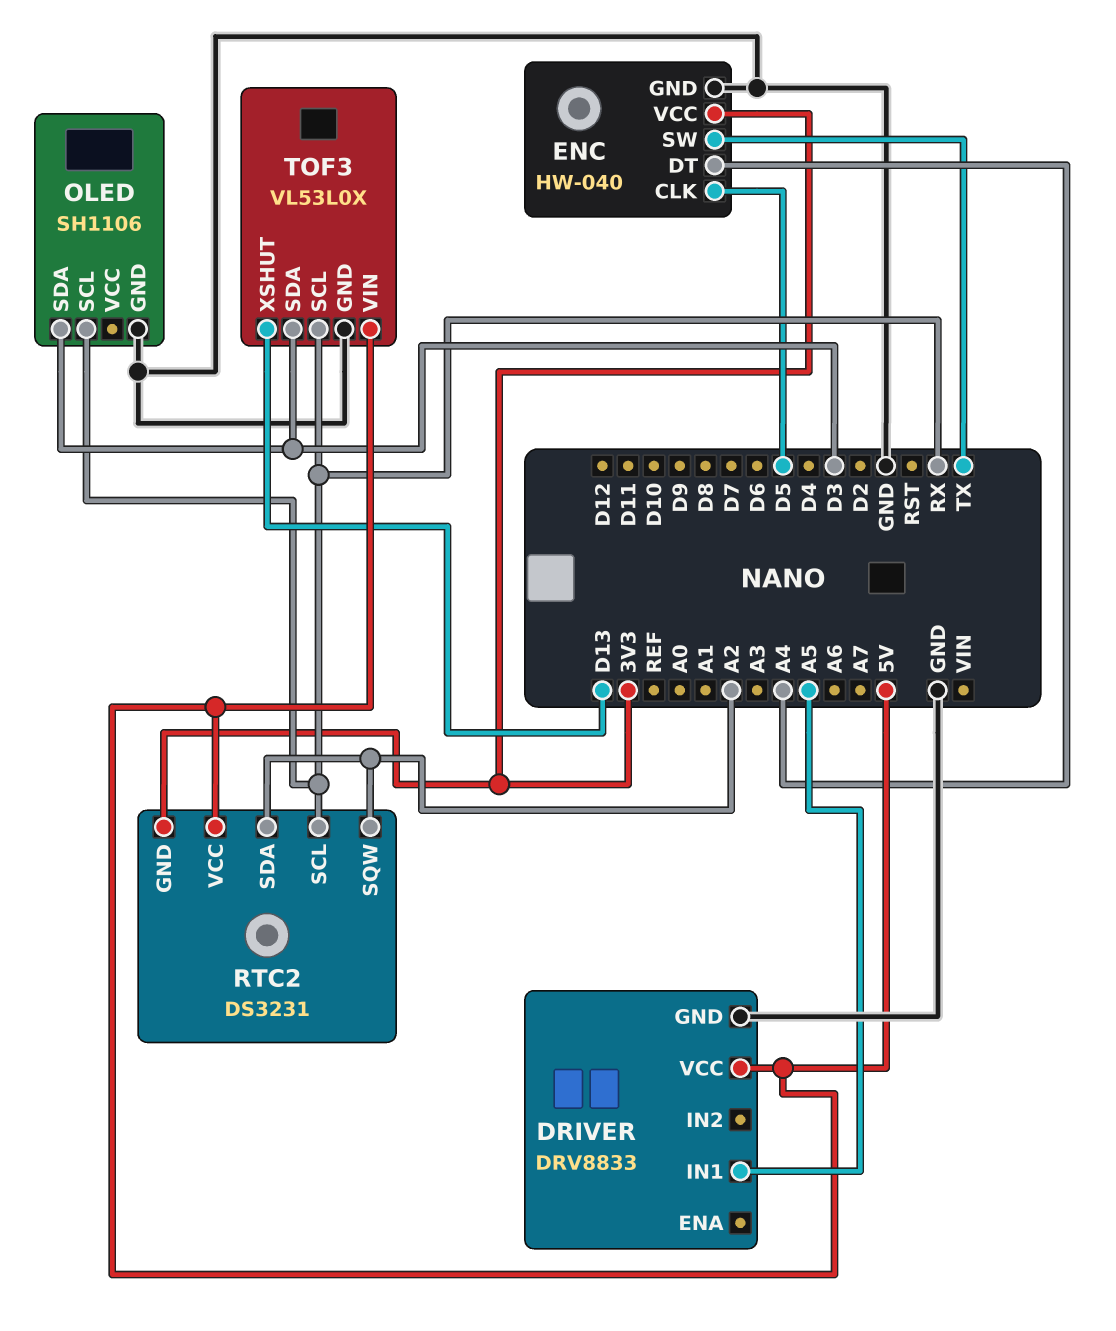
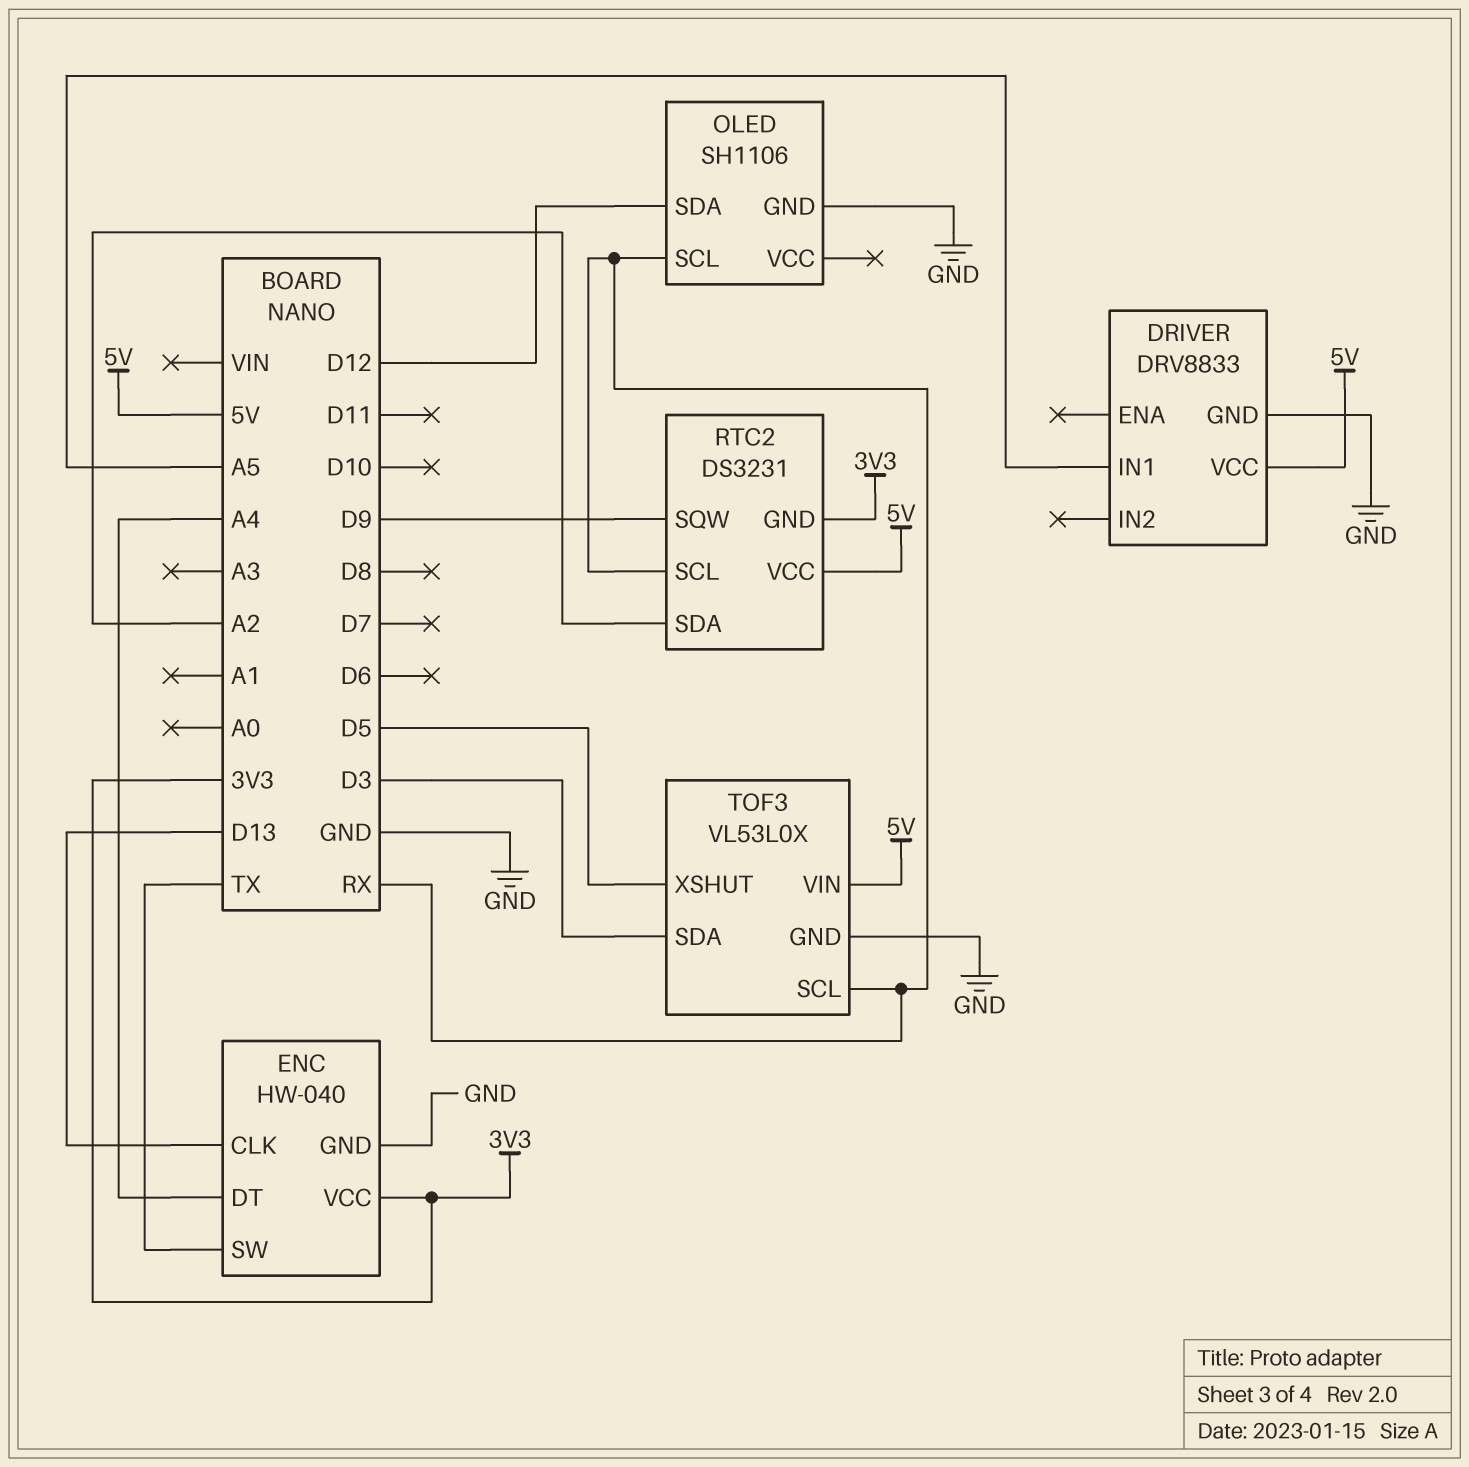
ENC pin CLK: D5 -> D13
OLED pin SDA: D3 -> D12
RTC2 pin SQW: A2 -> D9
TOF3 pin XSHUT: D13 -> D5

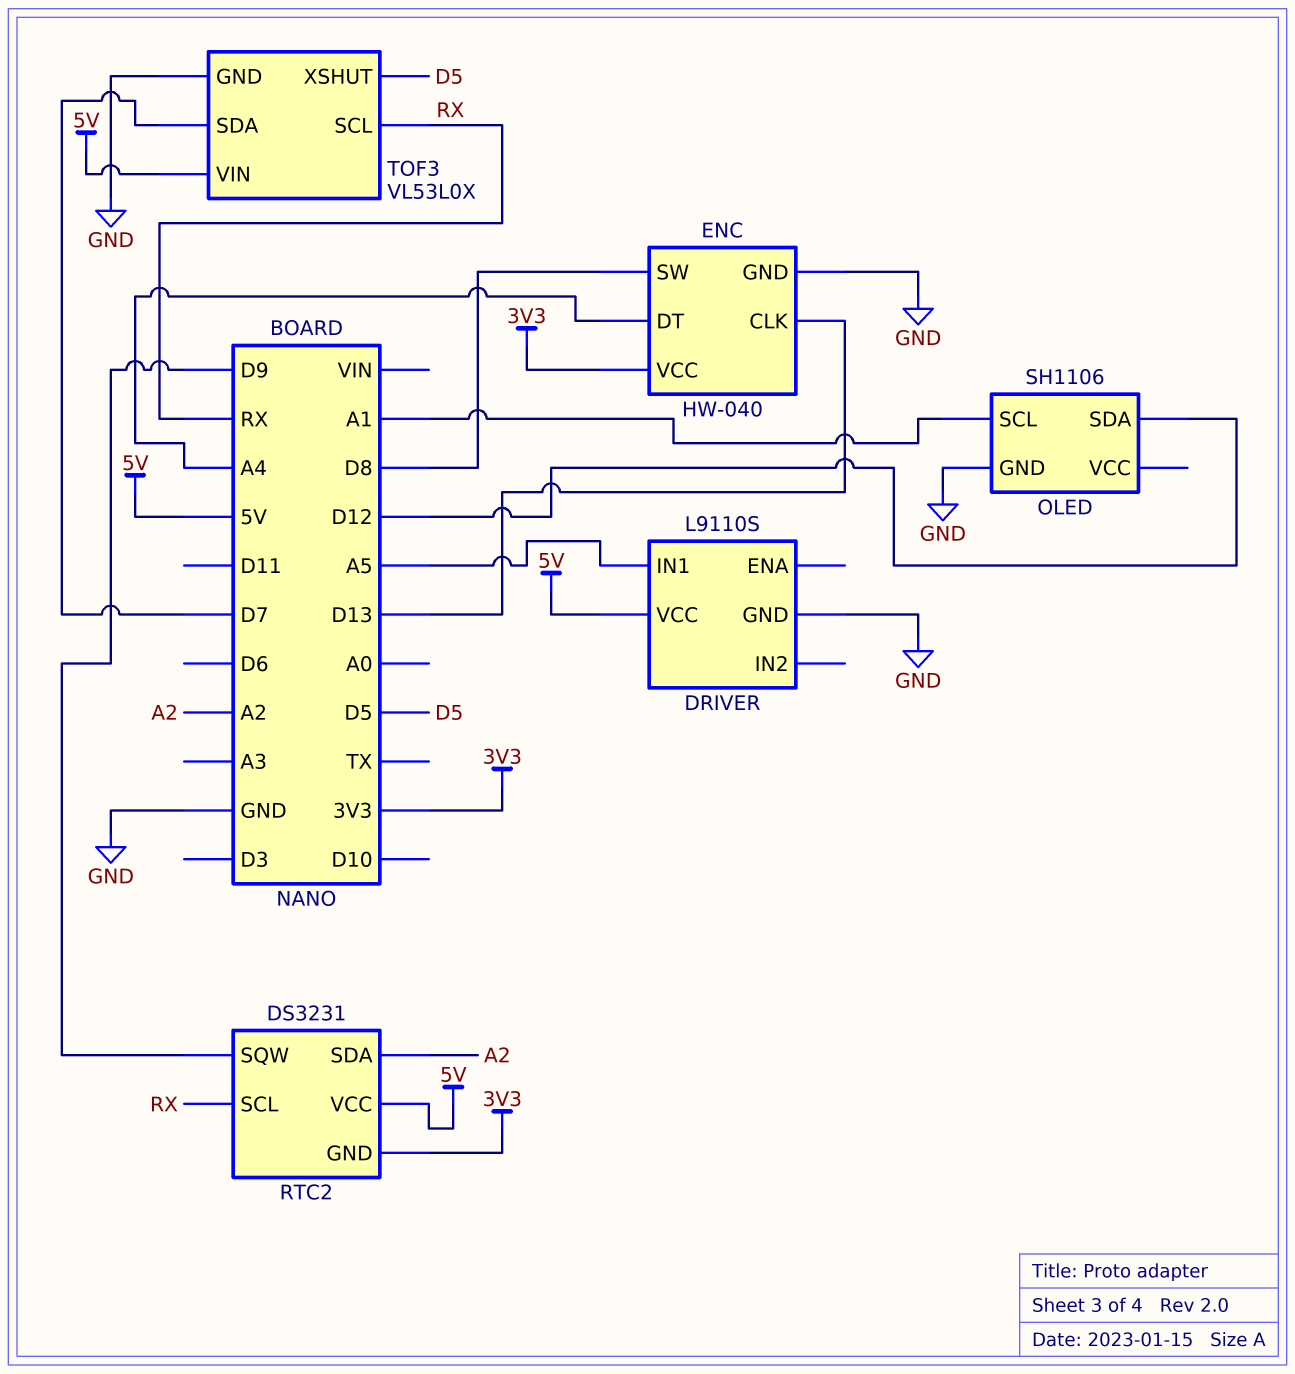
DRIVER: DRV8833 -> L9110S
ENC pin SW: TX -> D8
OLED pin SCL: RX -> A1
TOF3 pin SDA: D3 -> D7

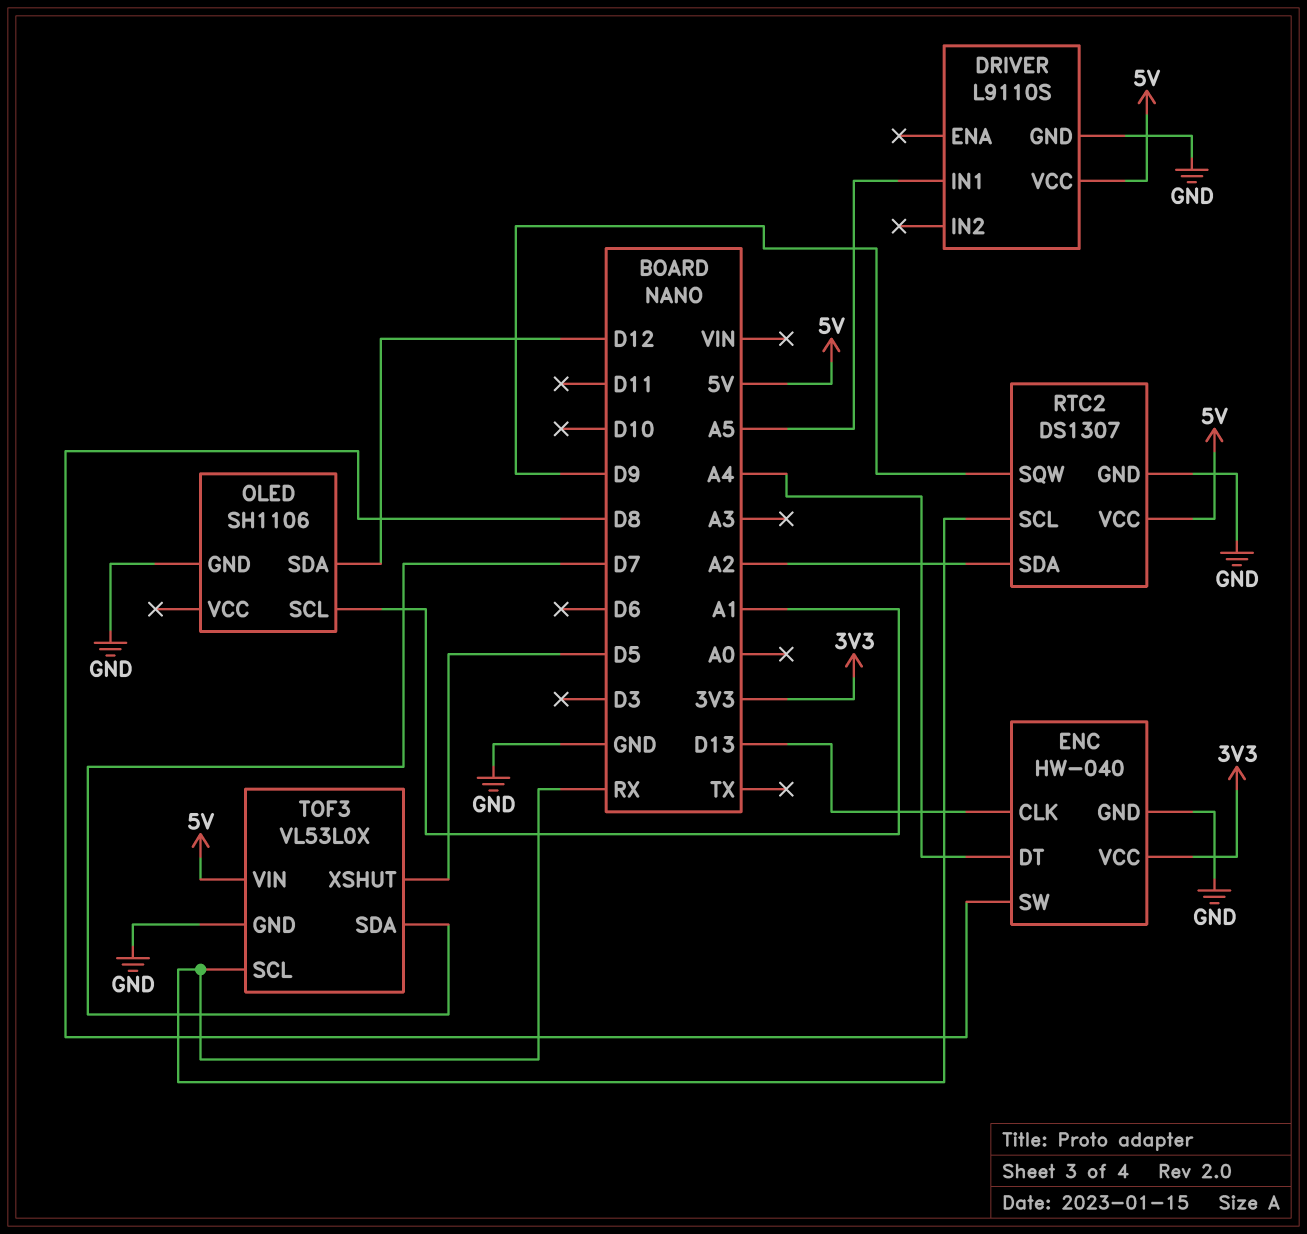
RTC2: DS3231 -> DS1307
RTC2 pin GND: 3V3 -> GND

